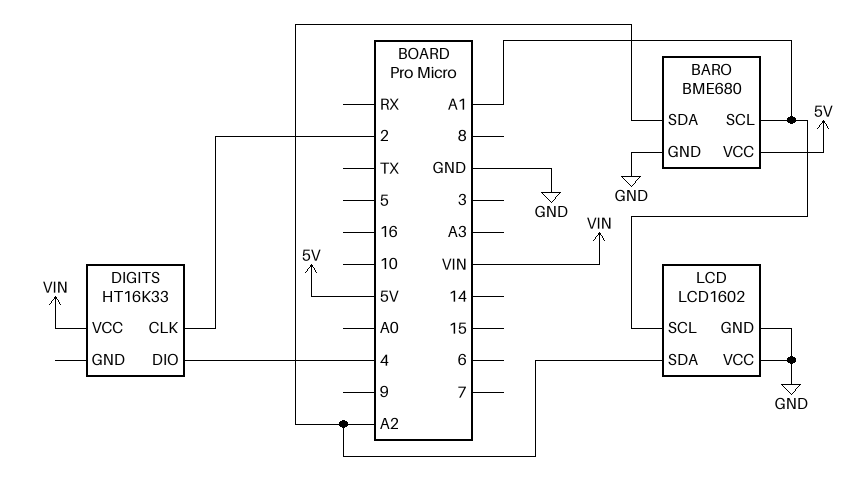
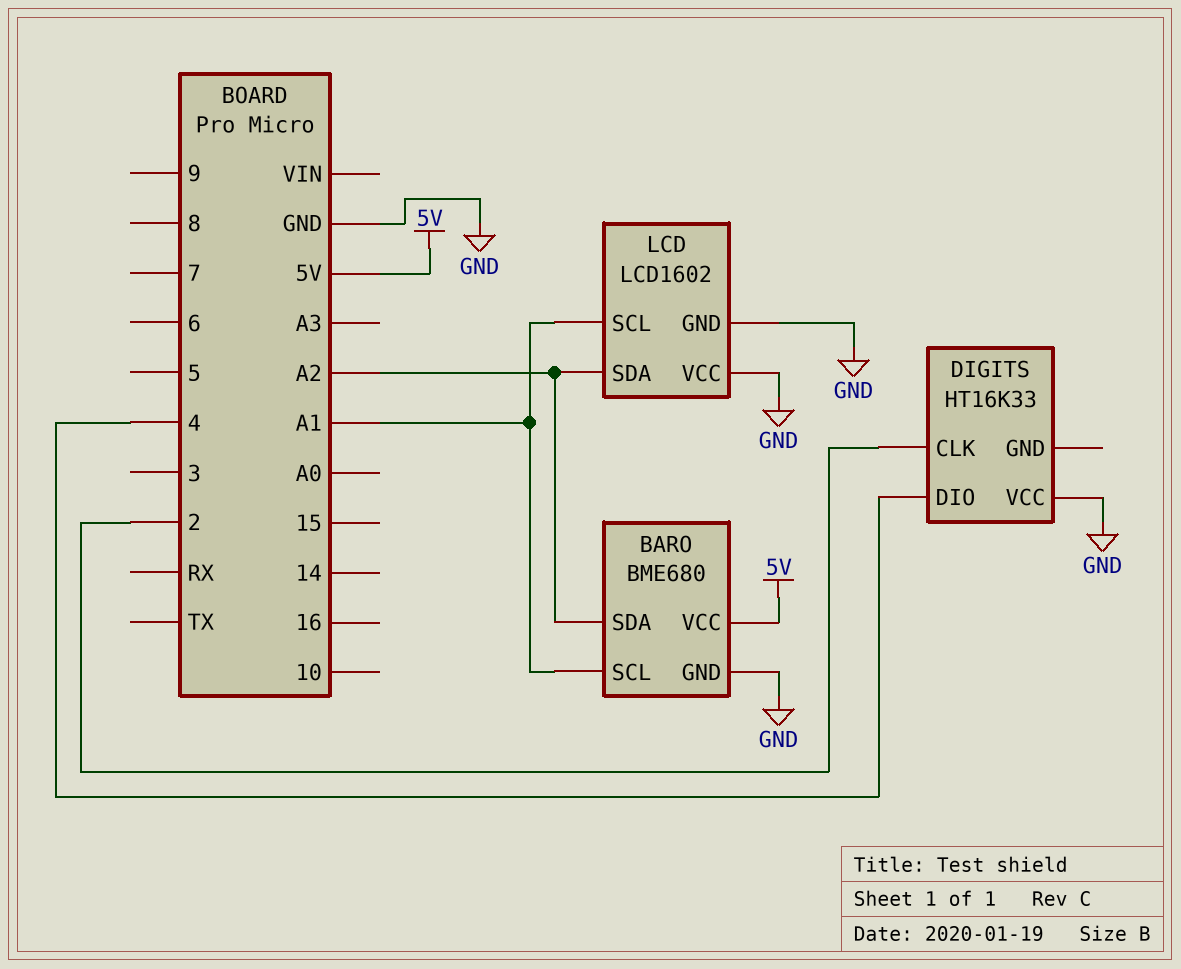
DIGITS pin VCC: VIN -> GND

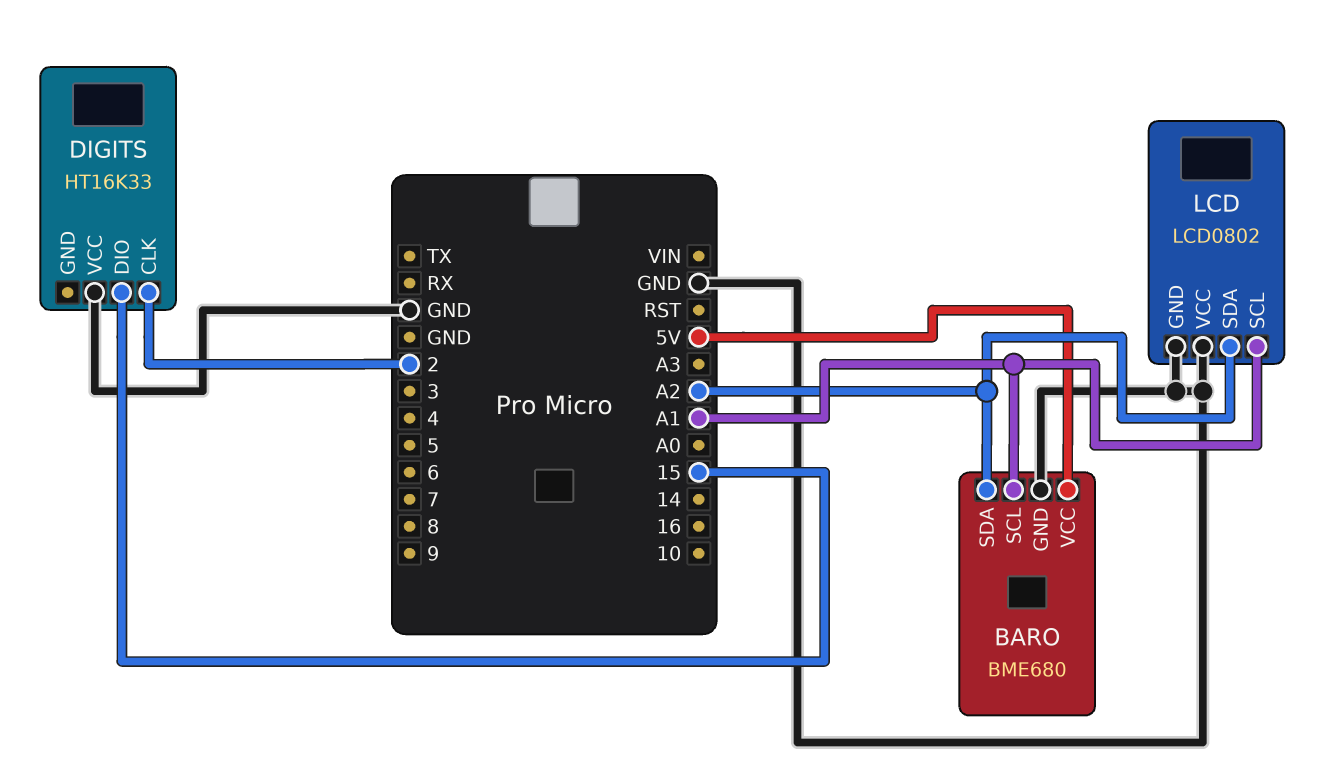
DIGITS pin DIO: 4 -> 15
LCD: LCD1602 -> LCD0802

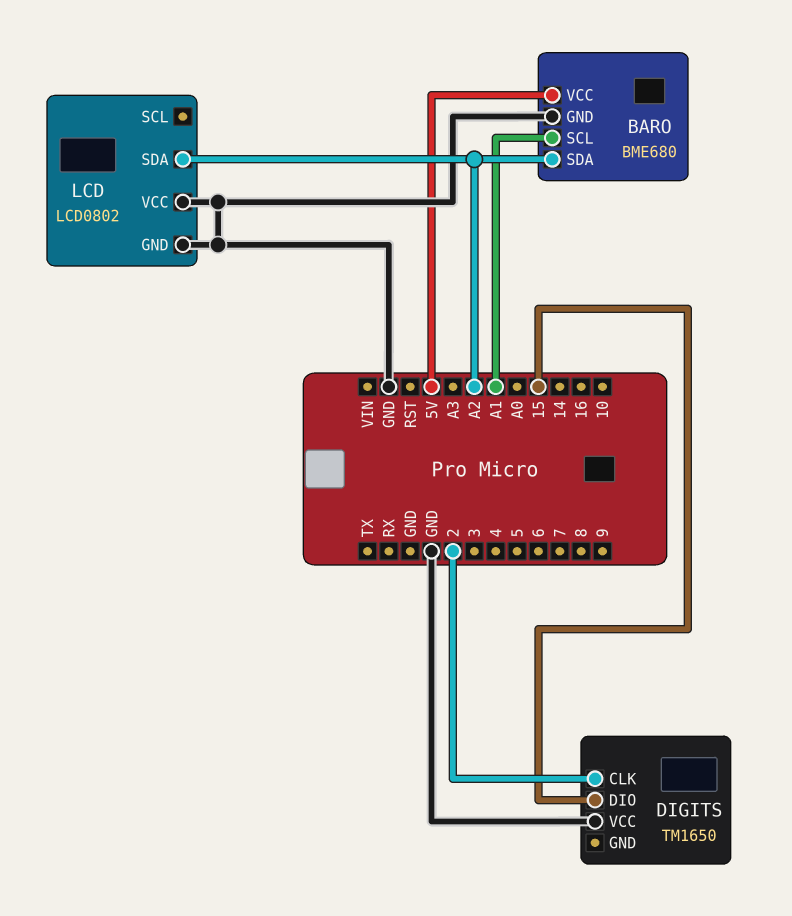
DIGITS: HT16K33 -> TM1650
LCD pin SCL: A1 -> none

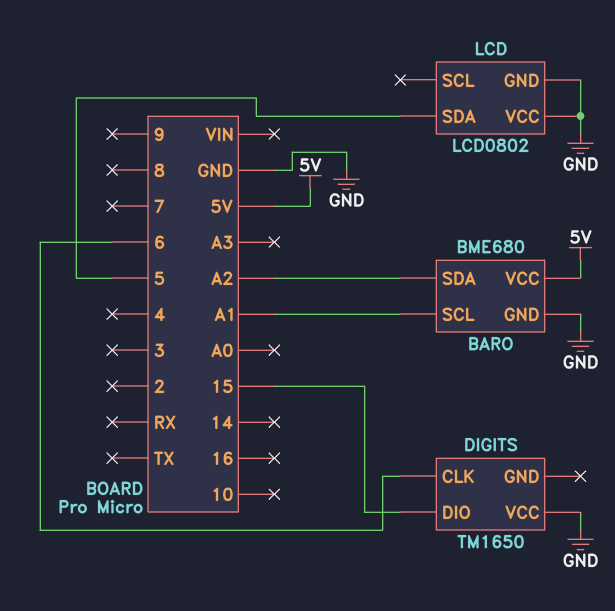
DIGITS pin CLK: 2 -> 6
LCD pin SDA: A2 -> 5

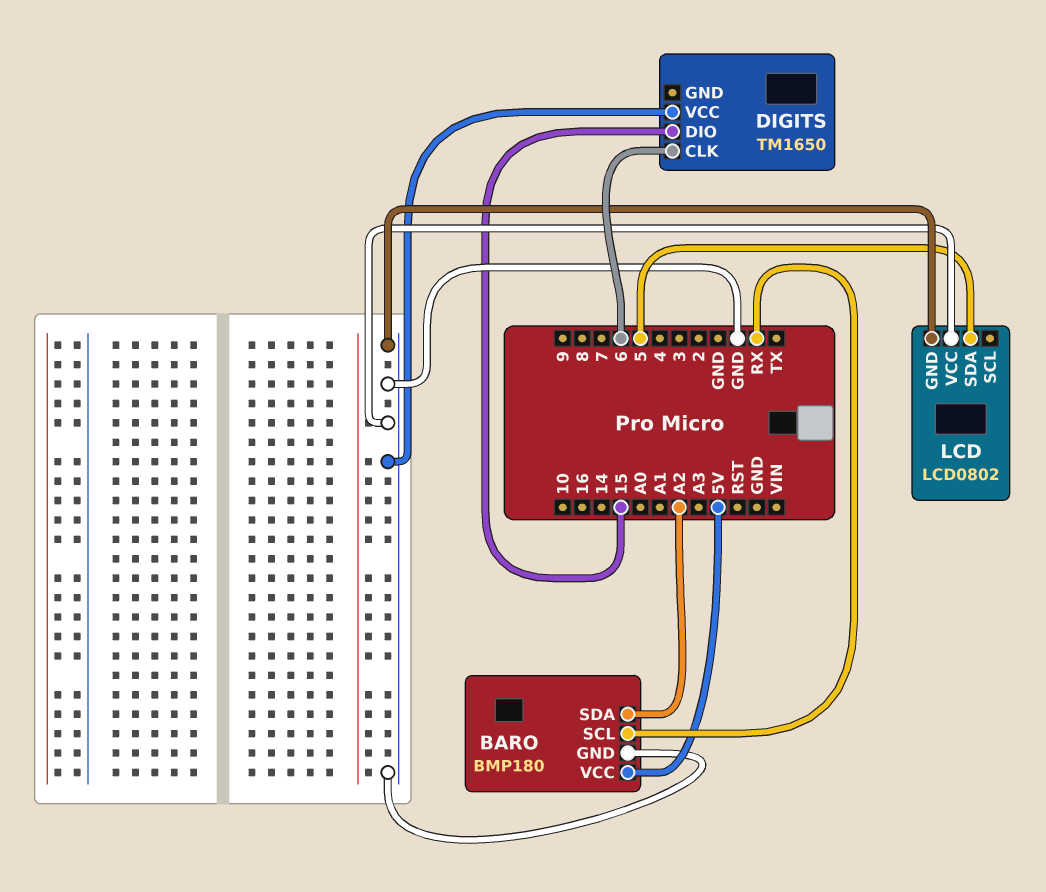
BARO: BME680 -> BMP180
BARO pin SCL: A1 -> RX

